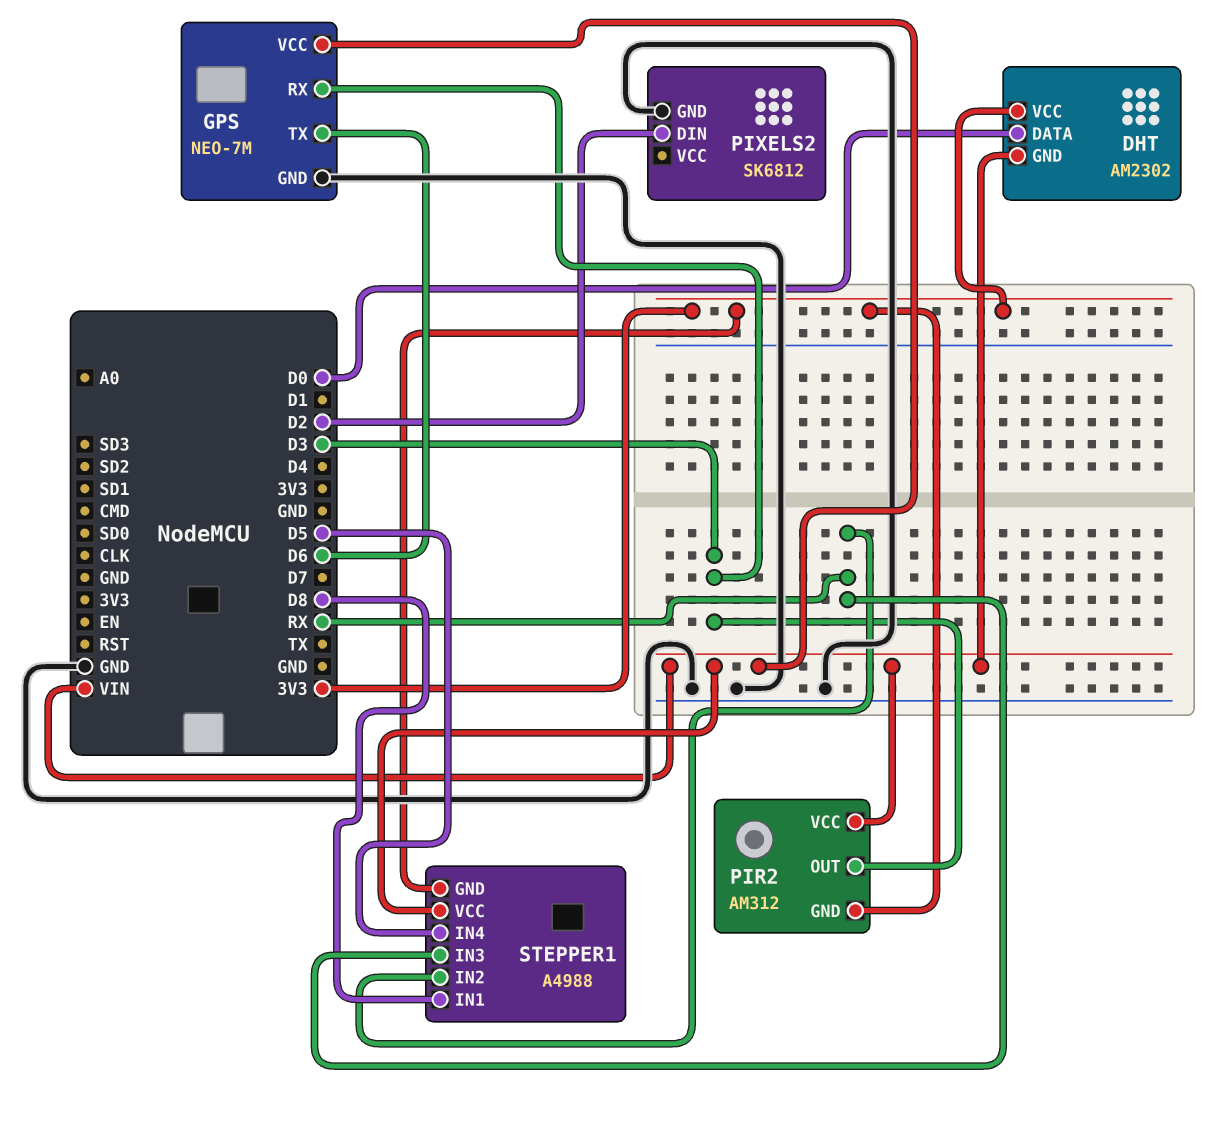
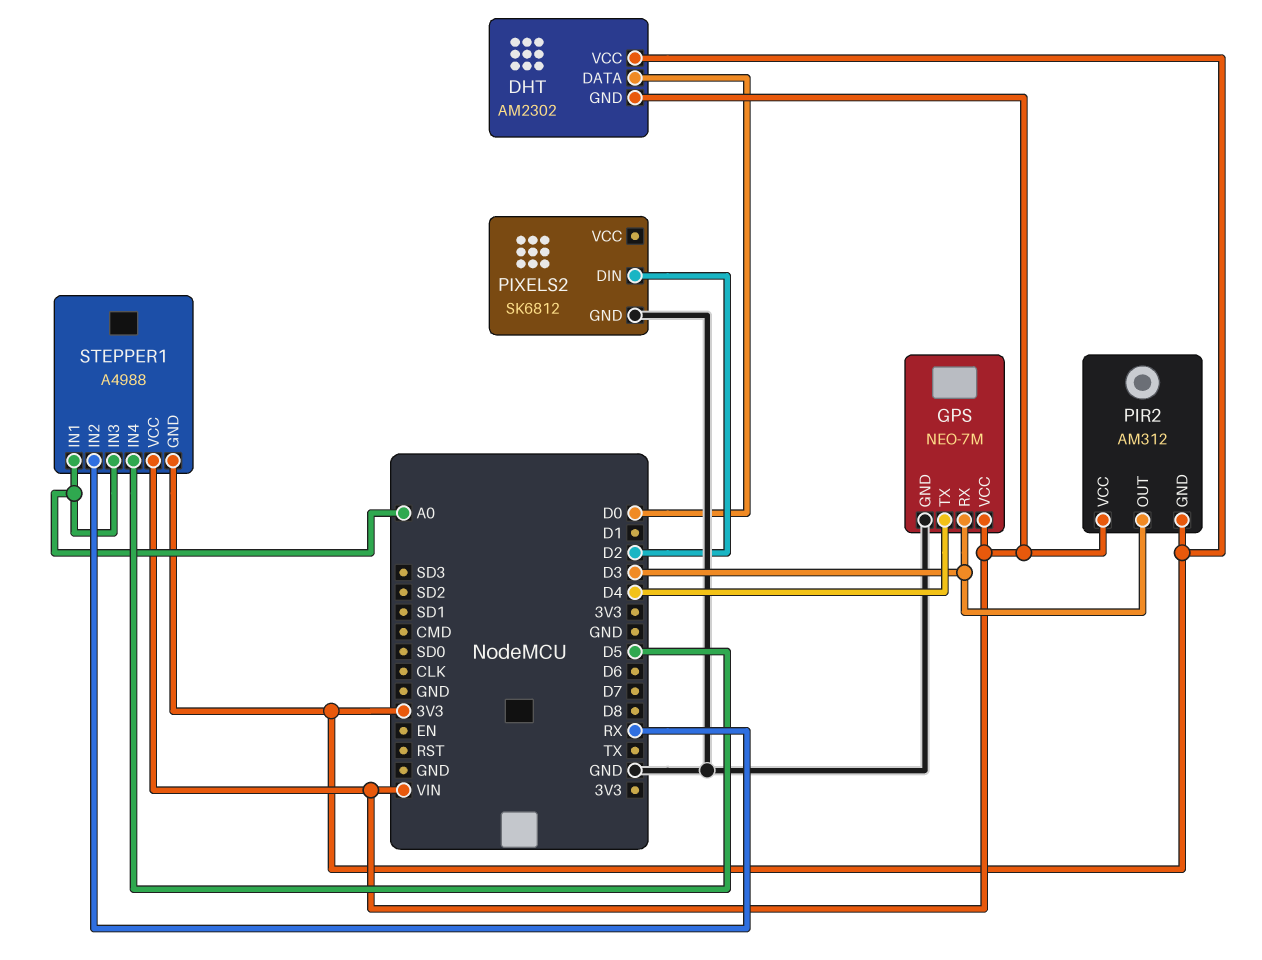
GPS pin TX: D6 -> D4
STEPPER1 pin IN1: D8 -> A0
STEPPER1 pin IN3: RX -> A0

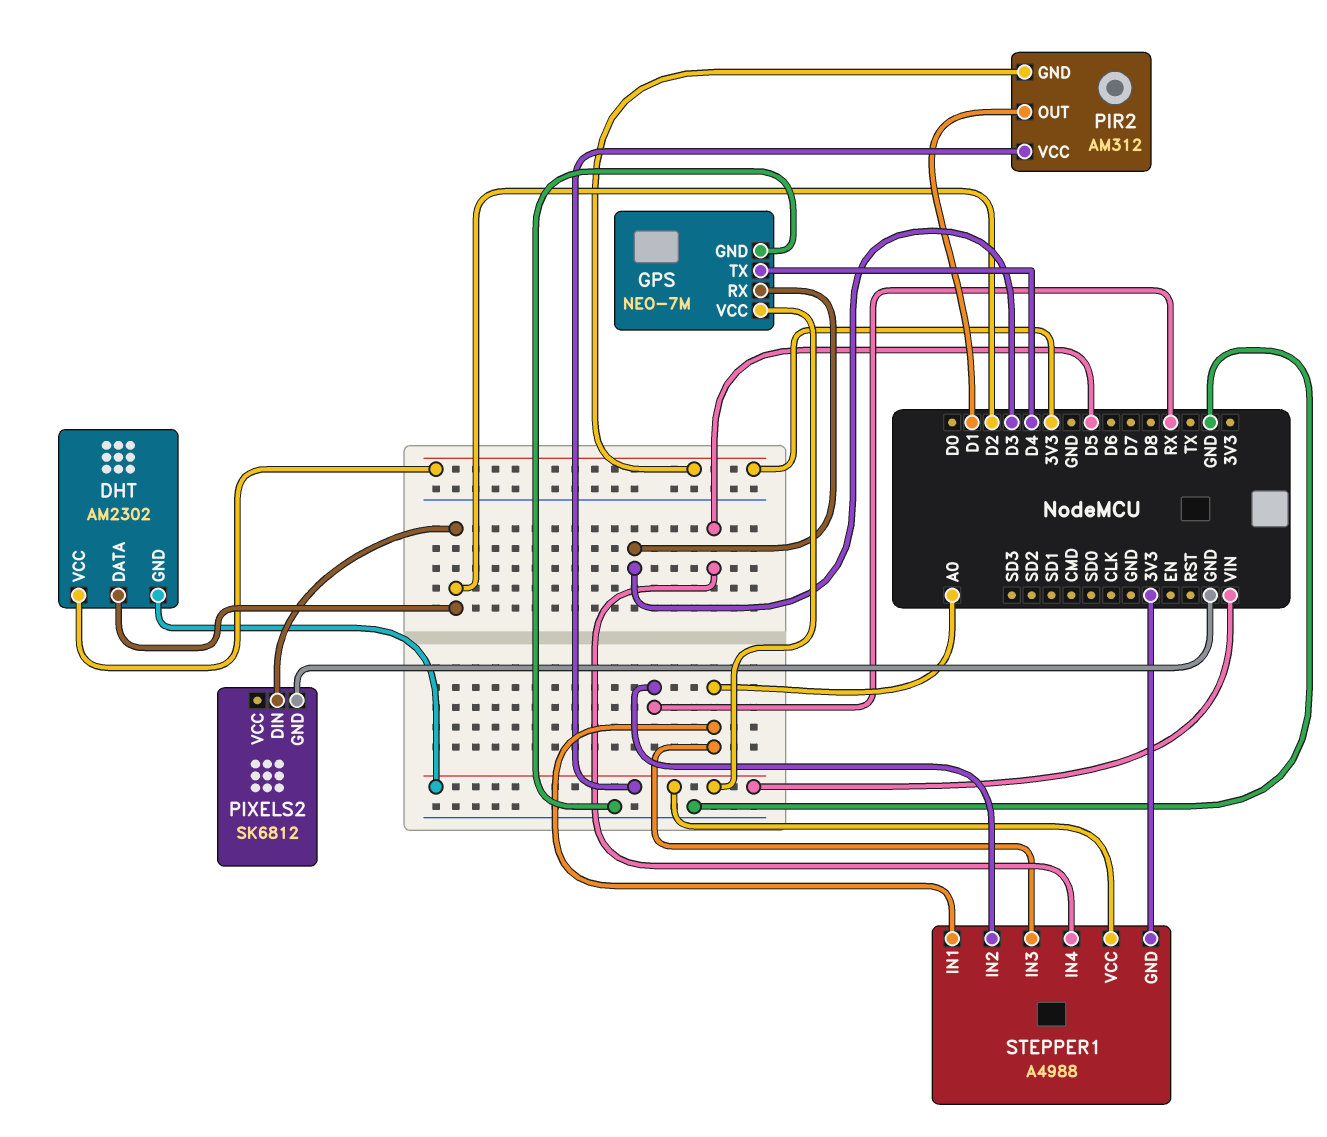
DHT pin DATA: D0 -> D2
PIR2 pin OUT: D3 -> D1

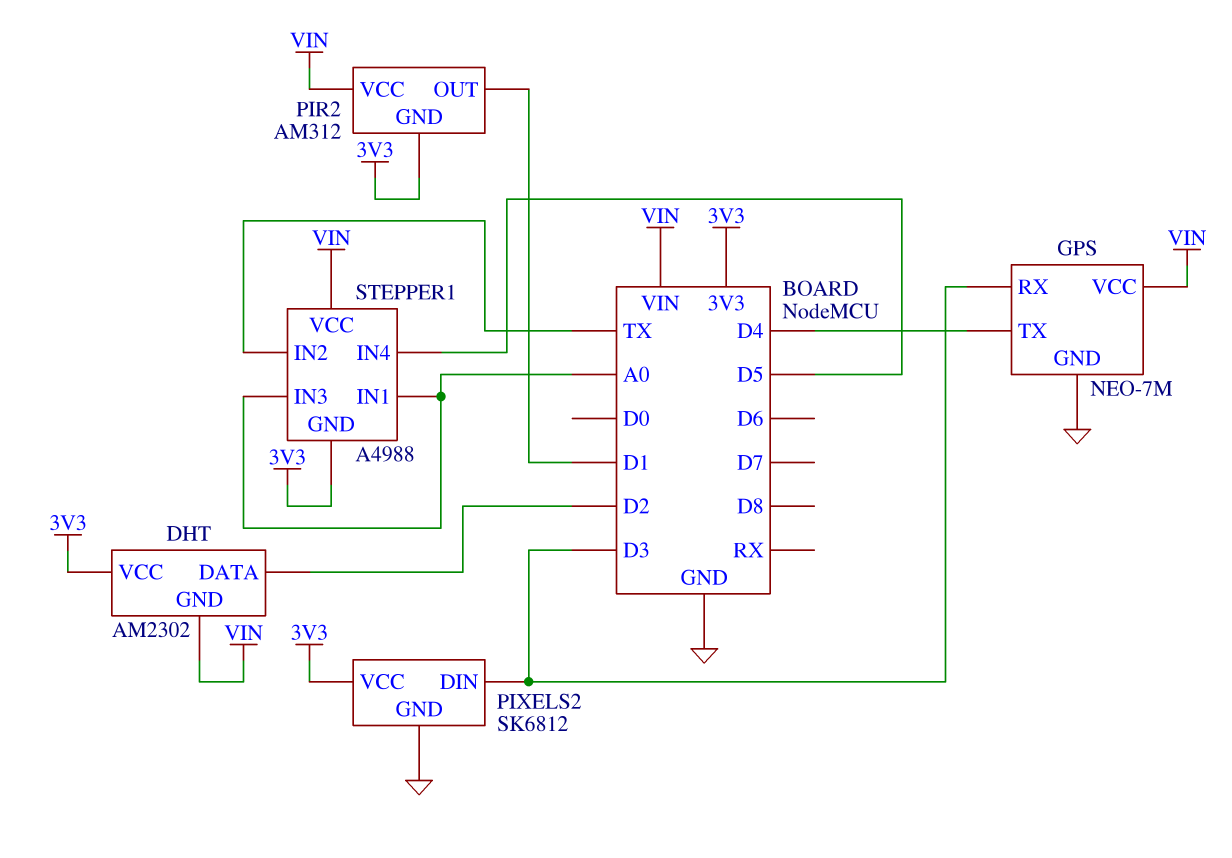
PIXELS2 pin DIN: D2 -> D3
PIXELS2 pin VCC: none -> 3V3
STEPPER1 pin IN2: RX -> TX

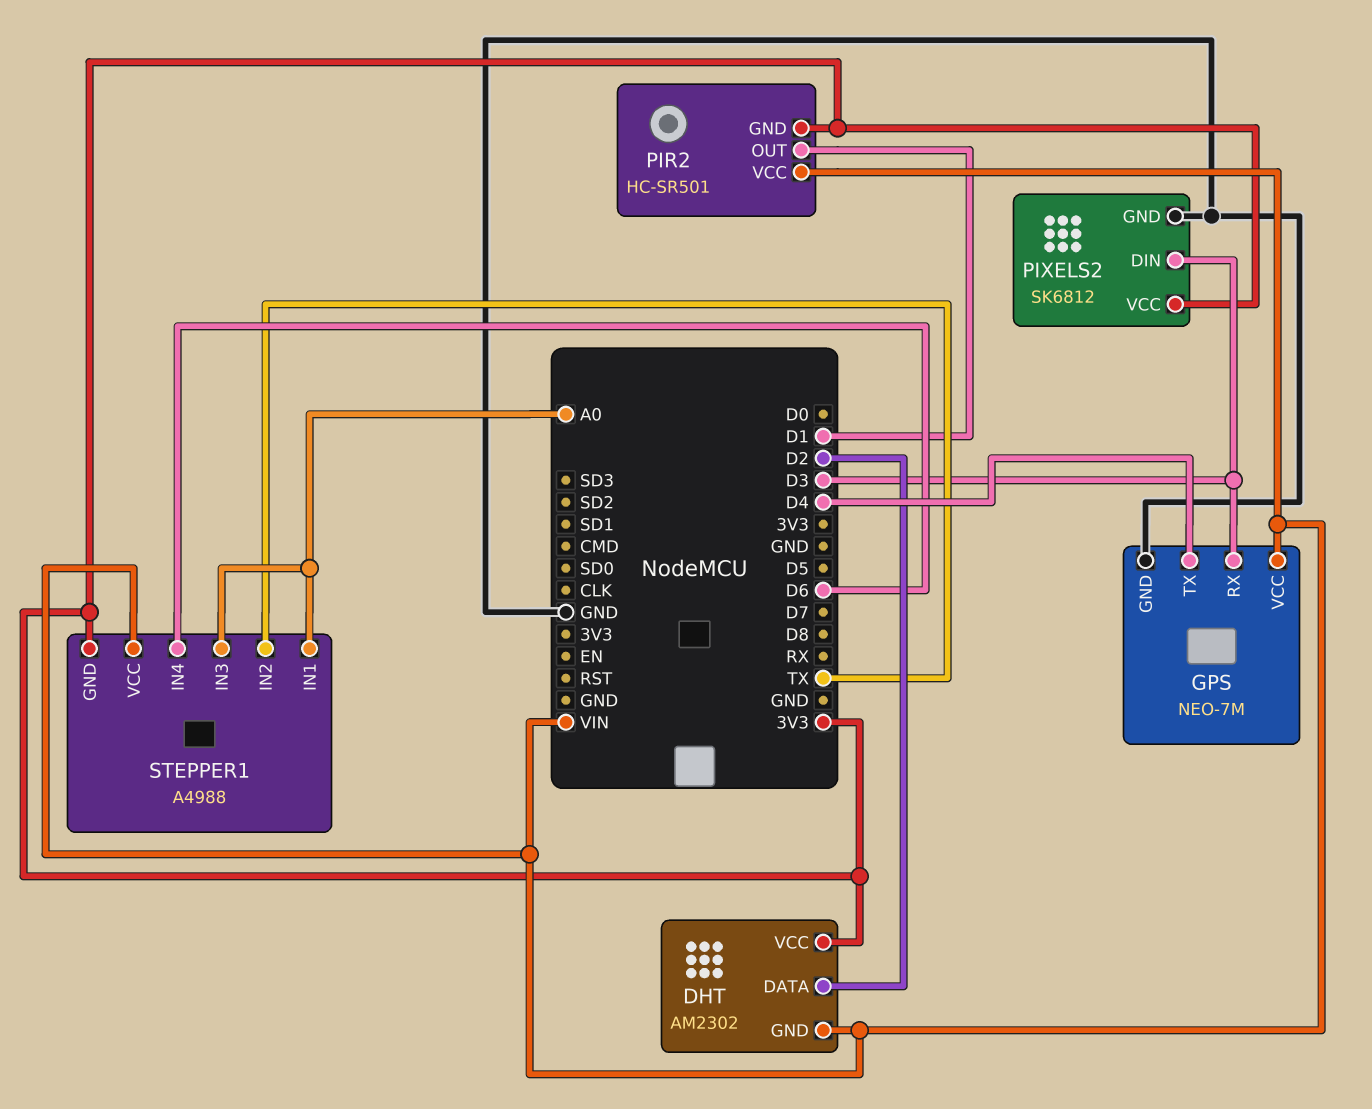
PIR2: AM312 -> HC-SR501
STEPPER1 pin IN4: D5 -> D6

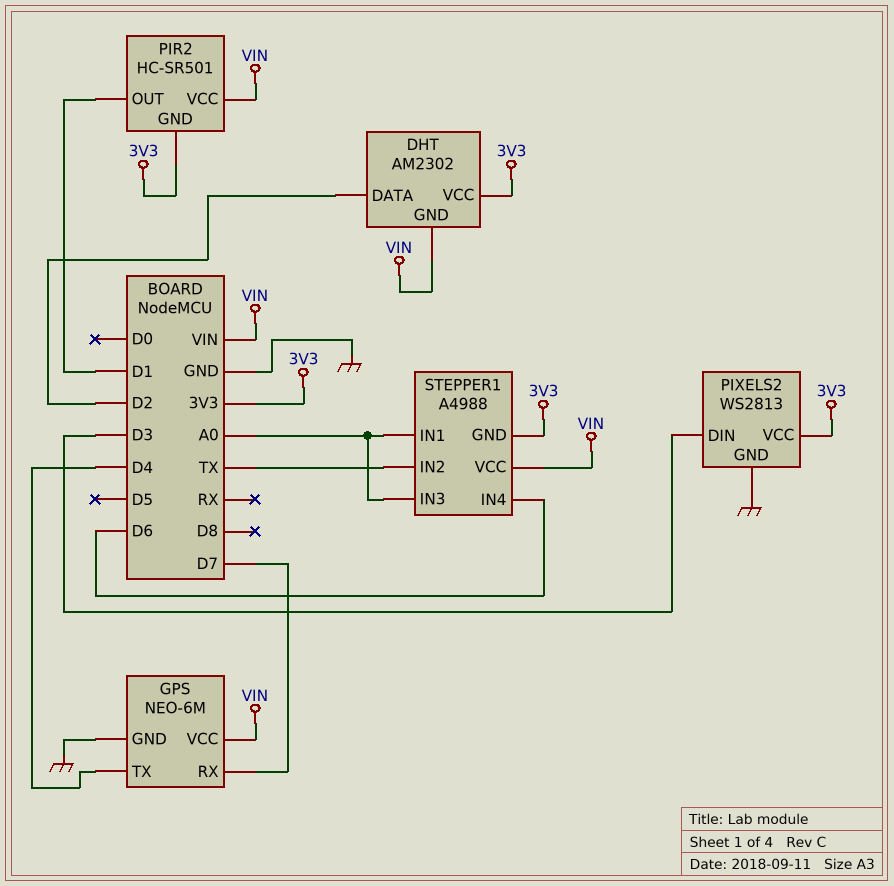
GPS: NEO-7M -> NEO-6M
GPS pin RX: D3 -> D7
PIXELS2: SK6812 -> WS2813

